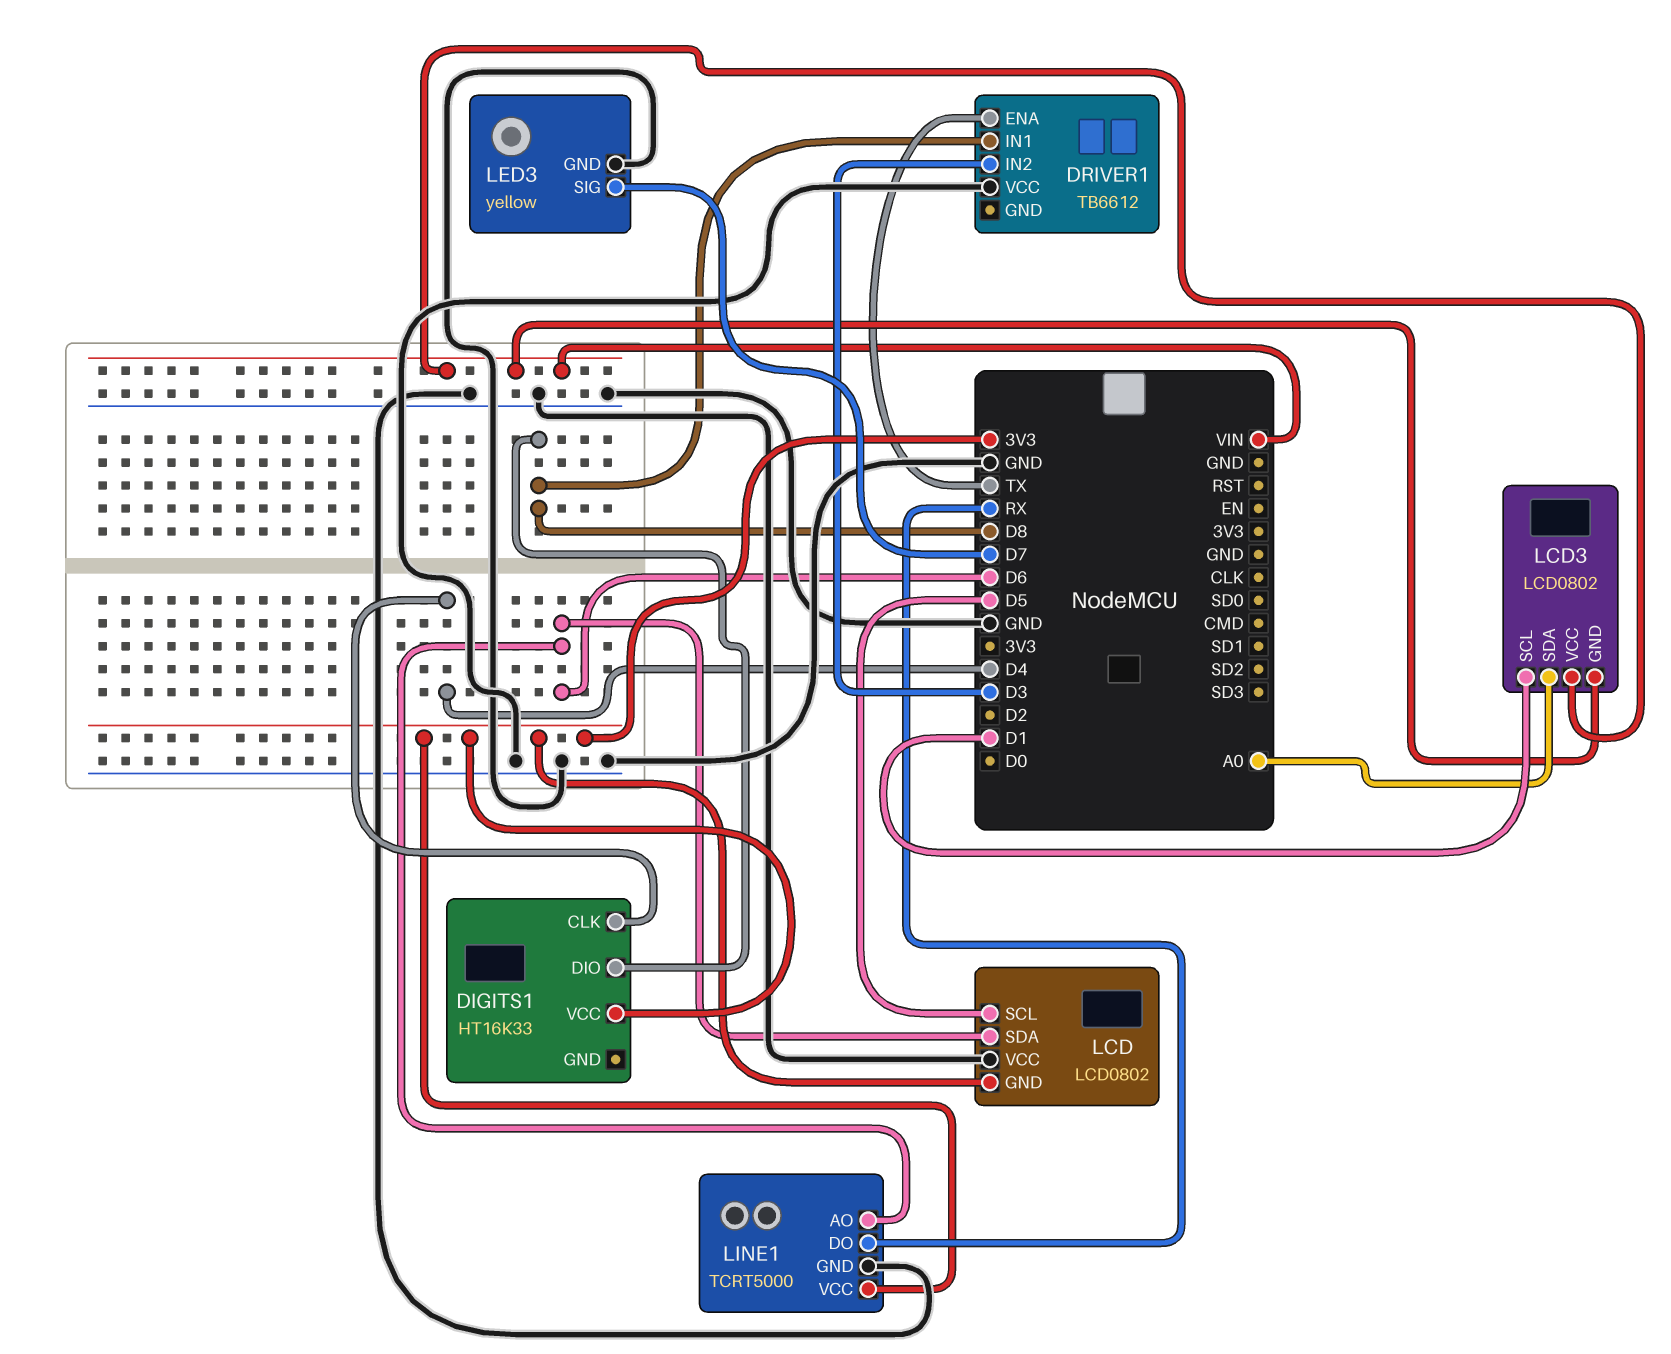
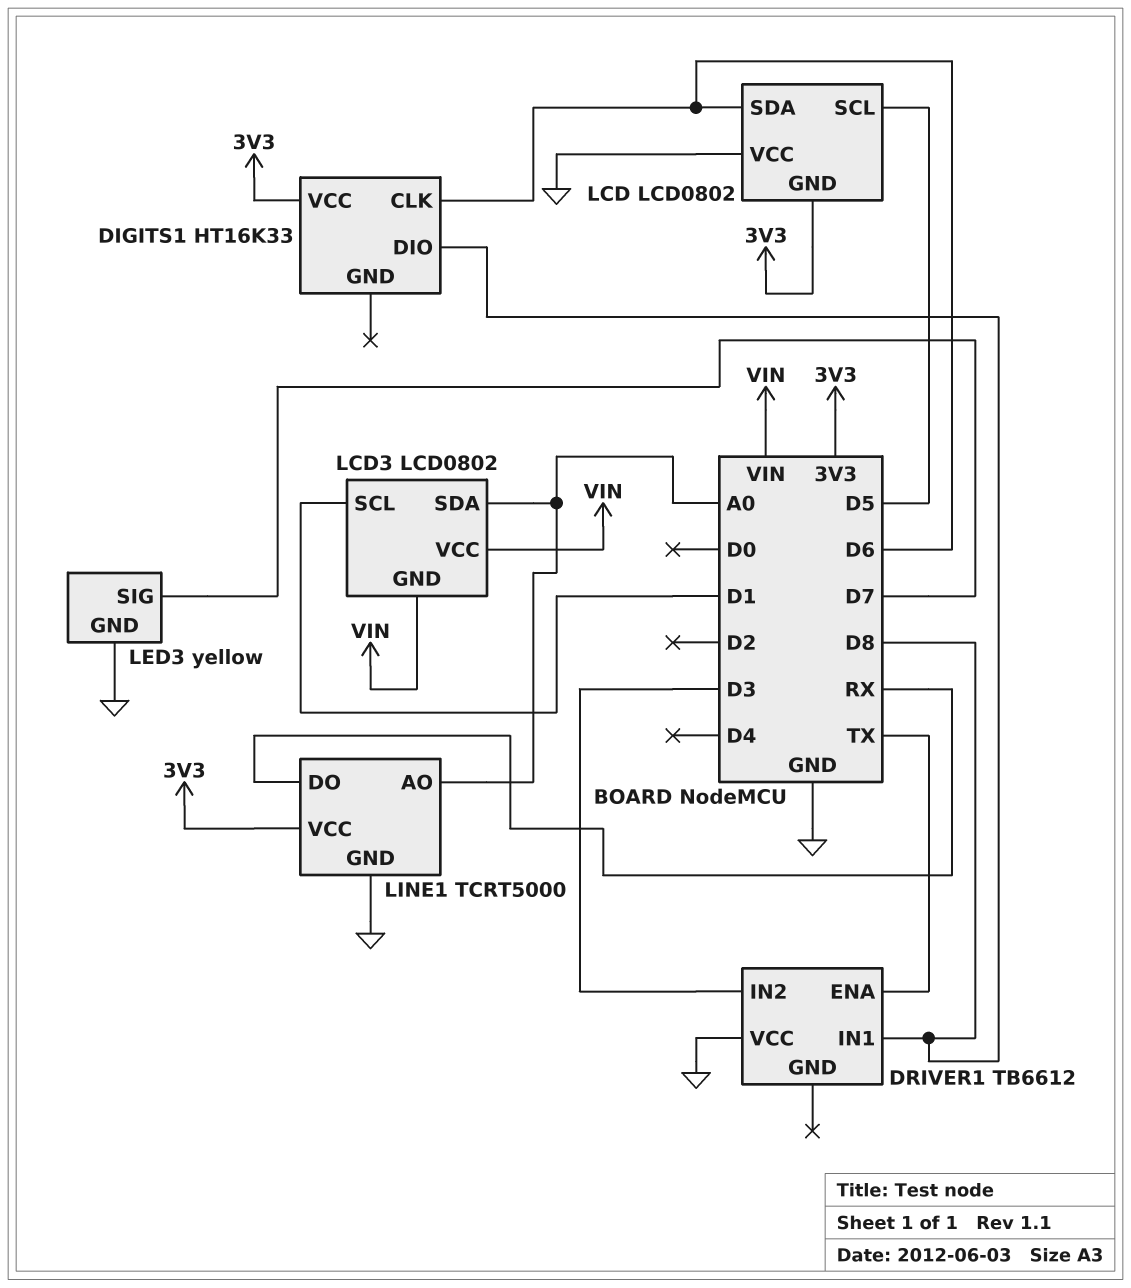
DIGITS1 pin CLK: D4 -> D6
LINE1 pin AO: D6 -> A0

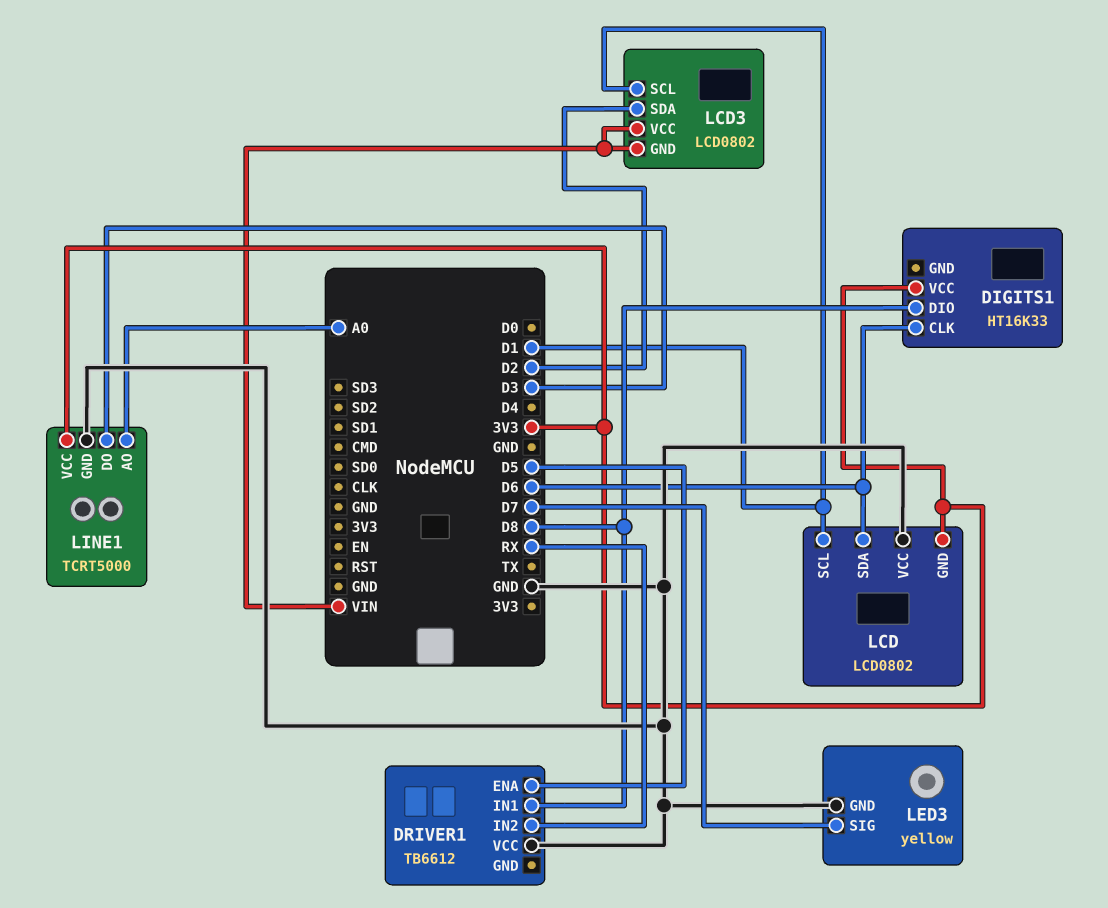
DRIVER1 pin ENA: TX -> D5
DRIVER1 pin IN2: D3 -> RX
LCD pin SCL: D5 -> D1
LCD3 pin SDA: A0 -> D2
LINE1 pin DO: RX -> D3

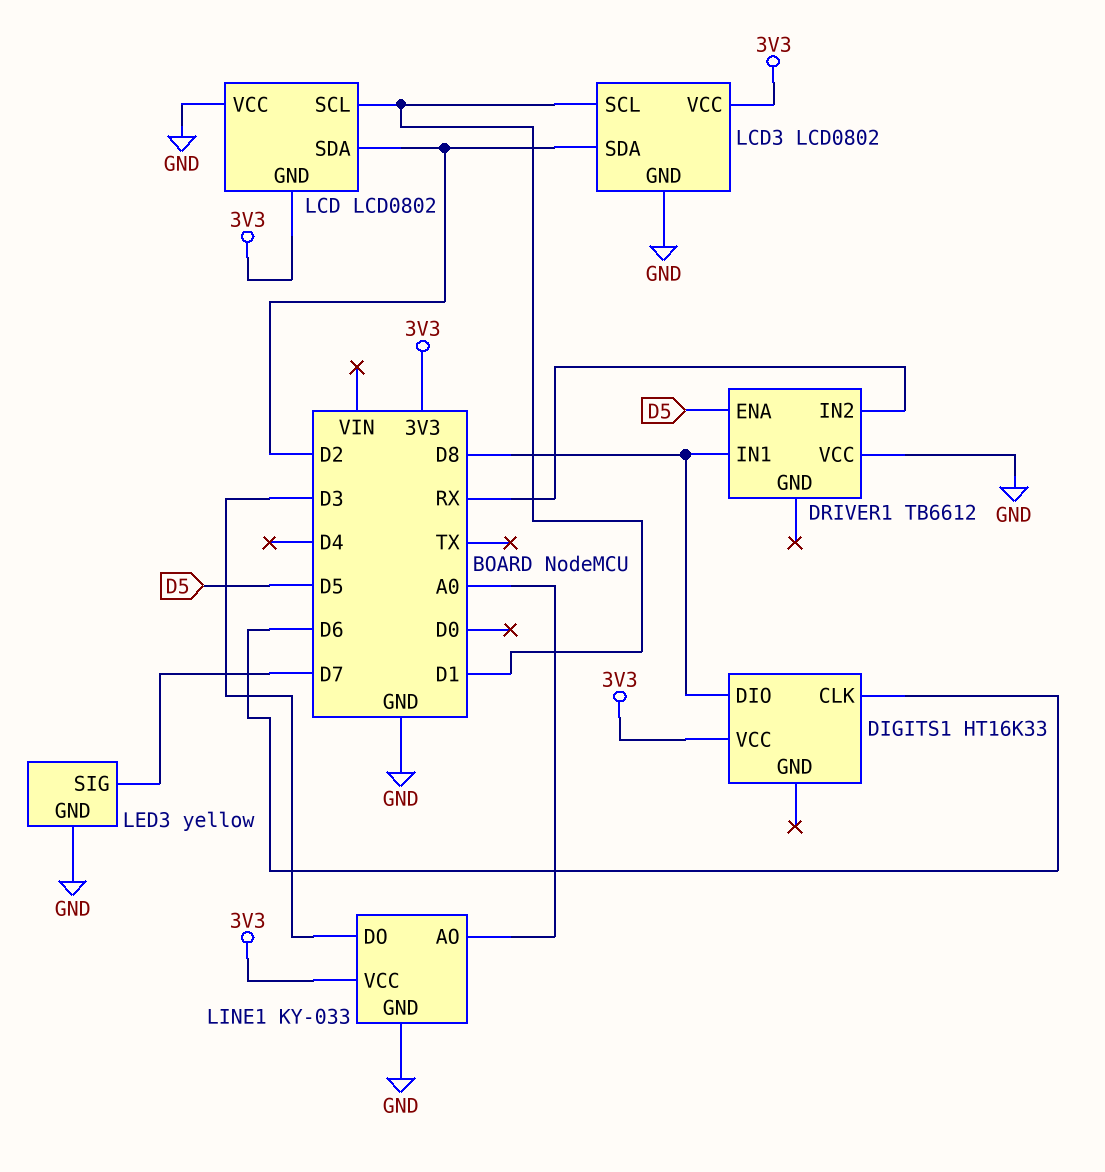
LCD pin SDA: D6 -> D2
LCD3 pin GND: VIN -> GND
LCD3 pin VCC: VIN -> 3V3
LINE1: TCRT5000 -> KY-033

